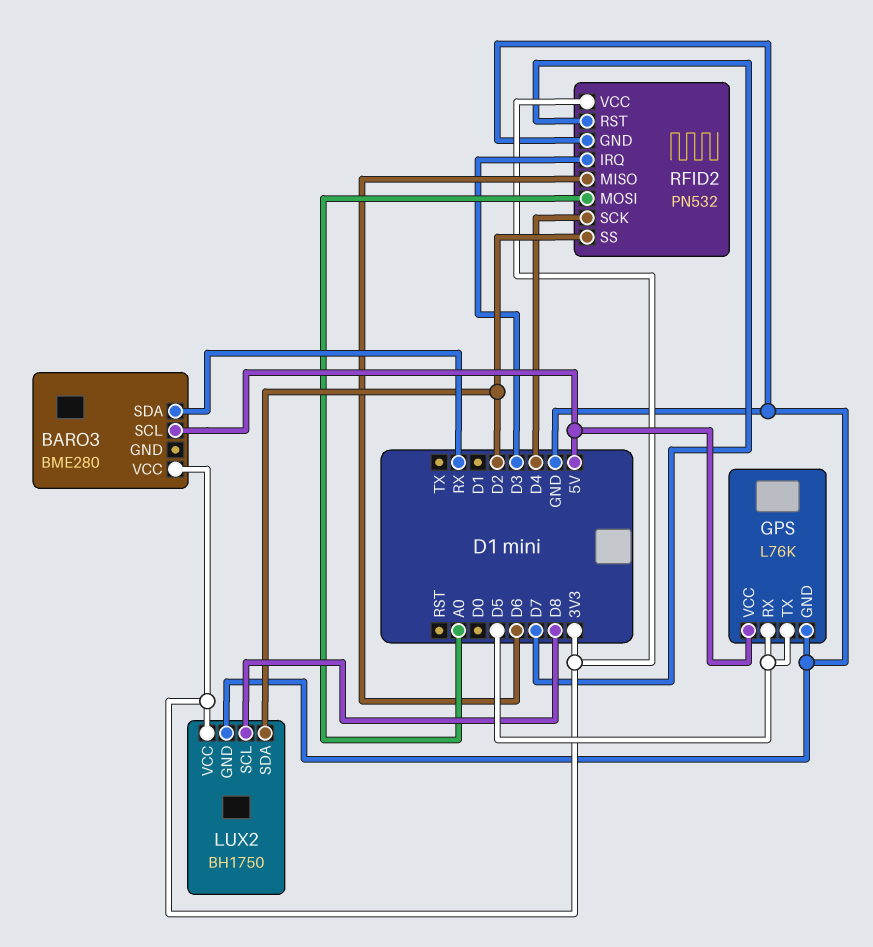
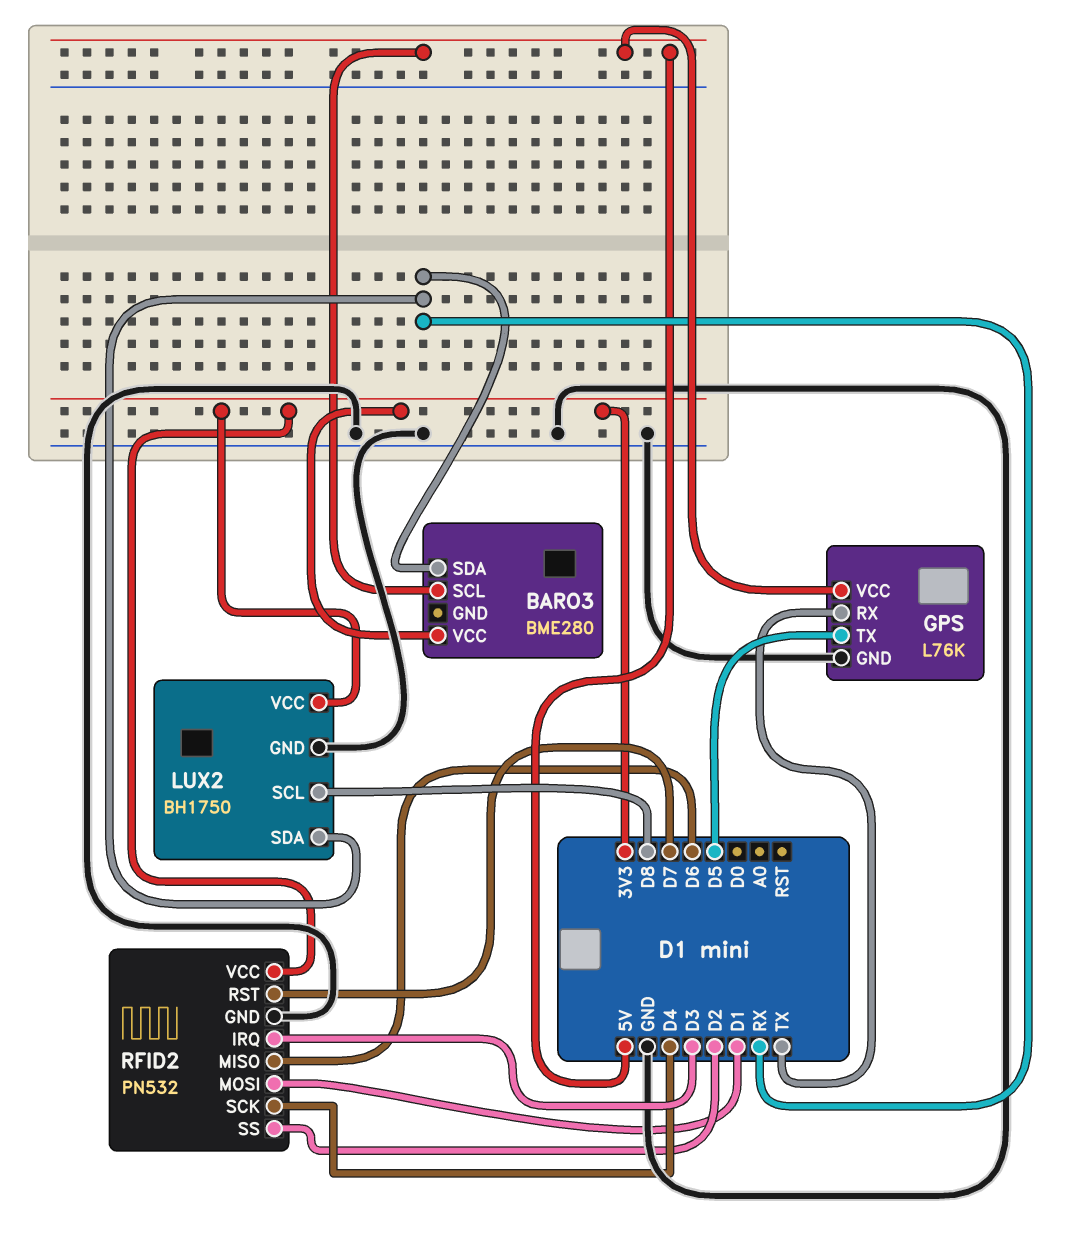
GPS pin RX: D5 -> TX
LUX2 pin SDA: D2 -> RX
RFID2 pin MOSI: A0 -> D1

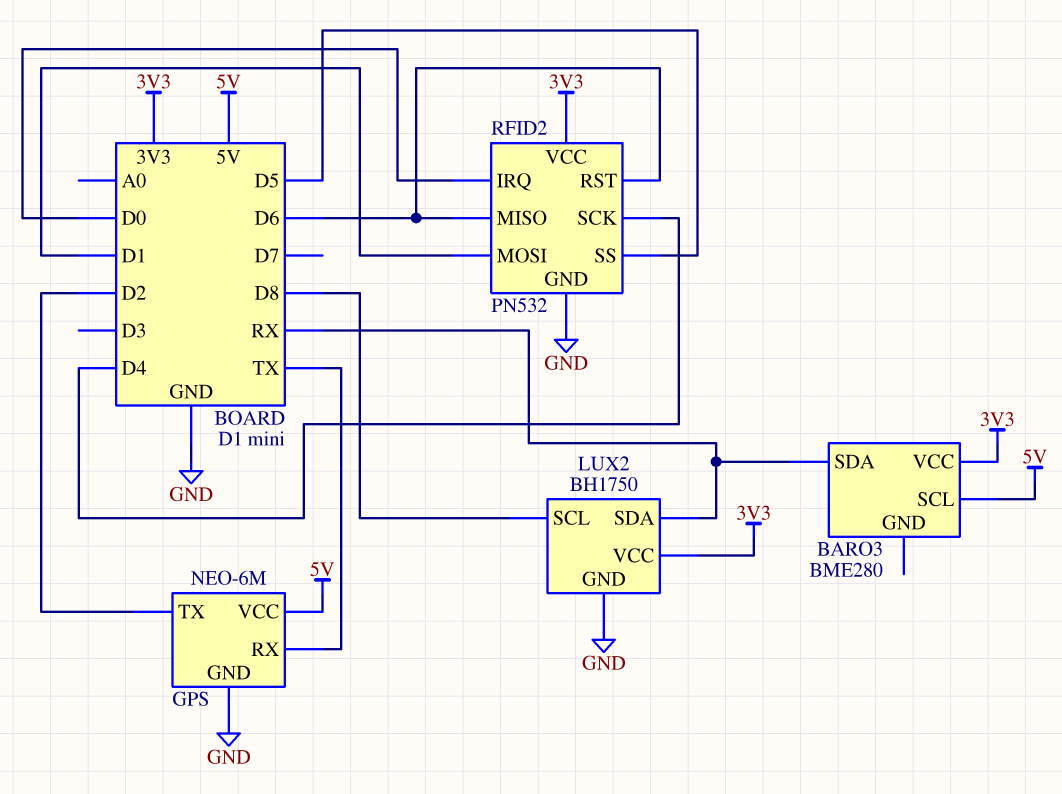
GPS: L76K -> NEO-6M
GPS pin TX: D5 -> D2
RFID2 pin IRQ: D3 -> D0
RFID2 pin RST: D7 -> D6
RFID2 pin SS: D2 -> D5

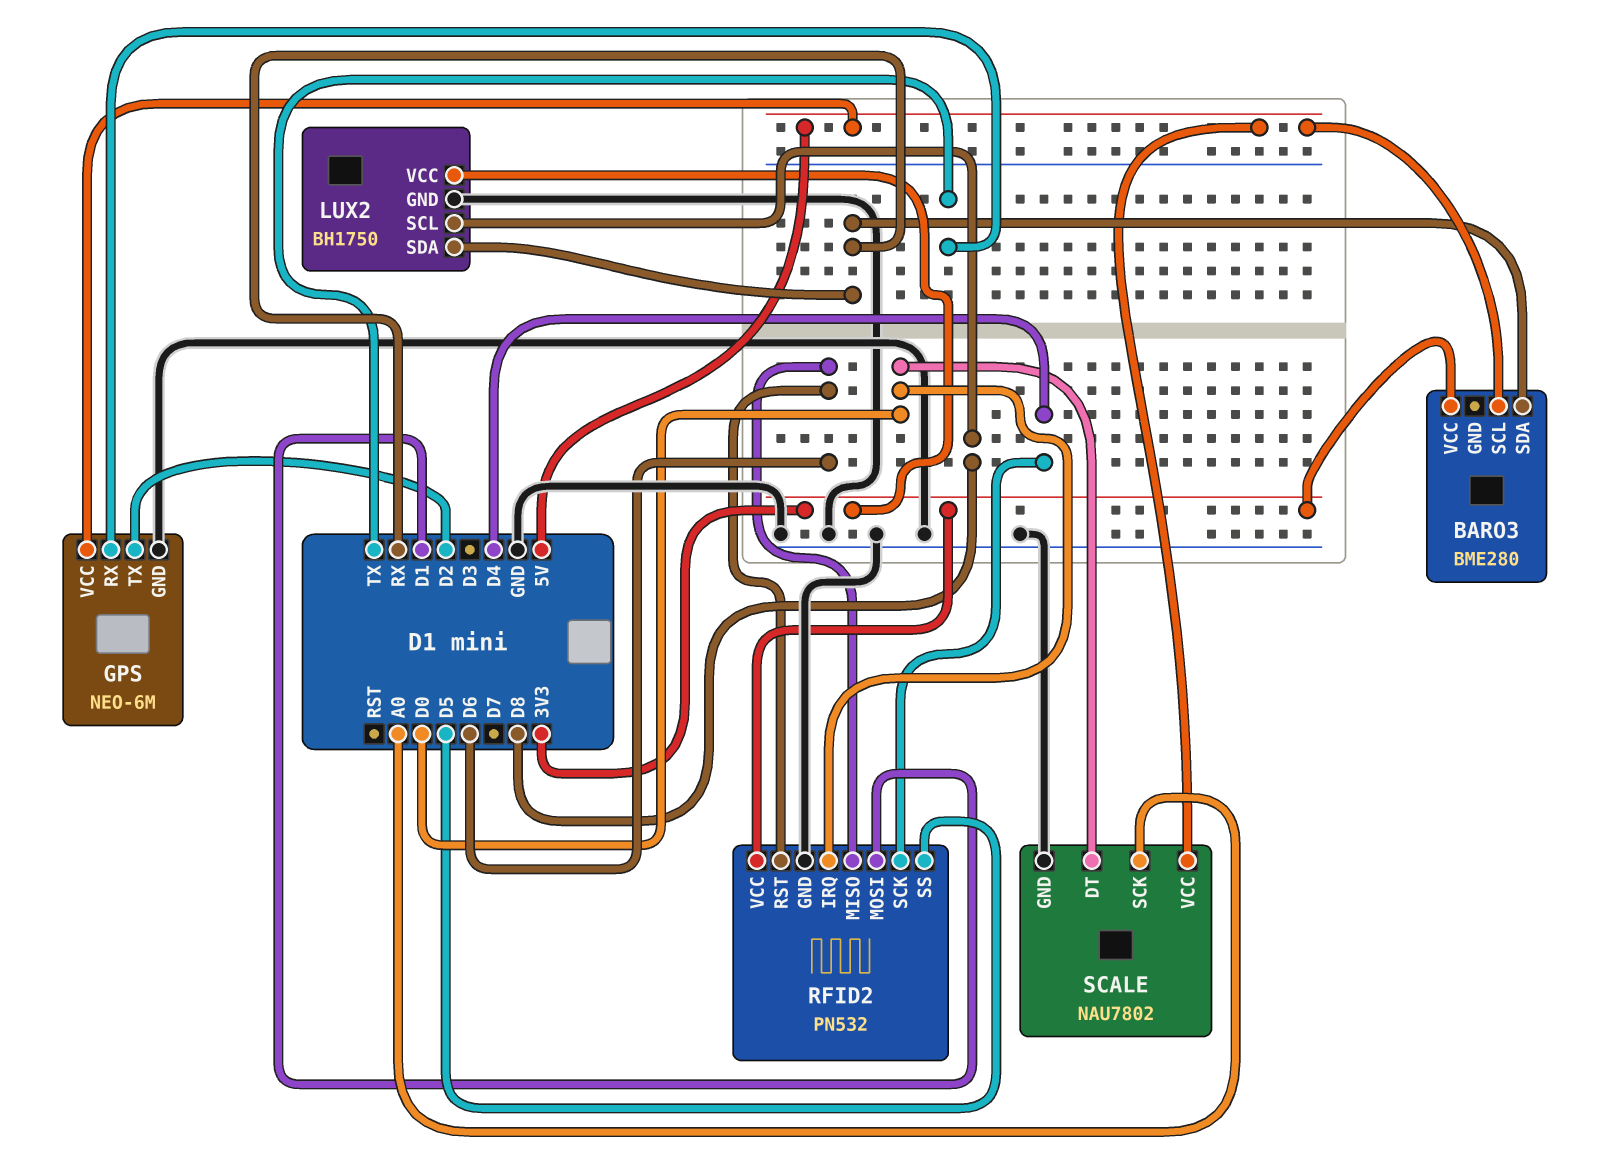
SCALE: none -> NAU7802
SCALE pin DT: none -> D0
SCALE pin GND: none -> GND
SCALE pin SCK: none -> A0
SCALE pin VCC: none -> 5V

